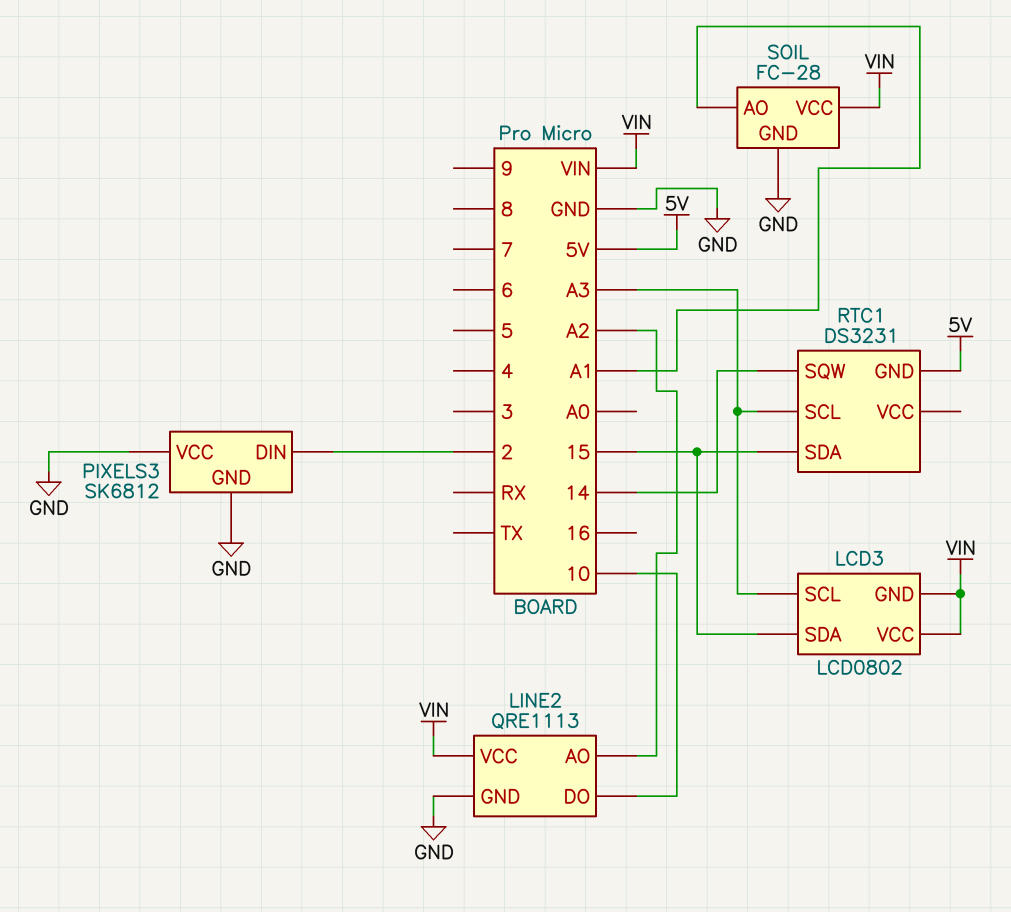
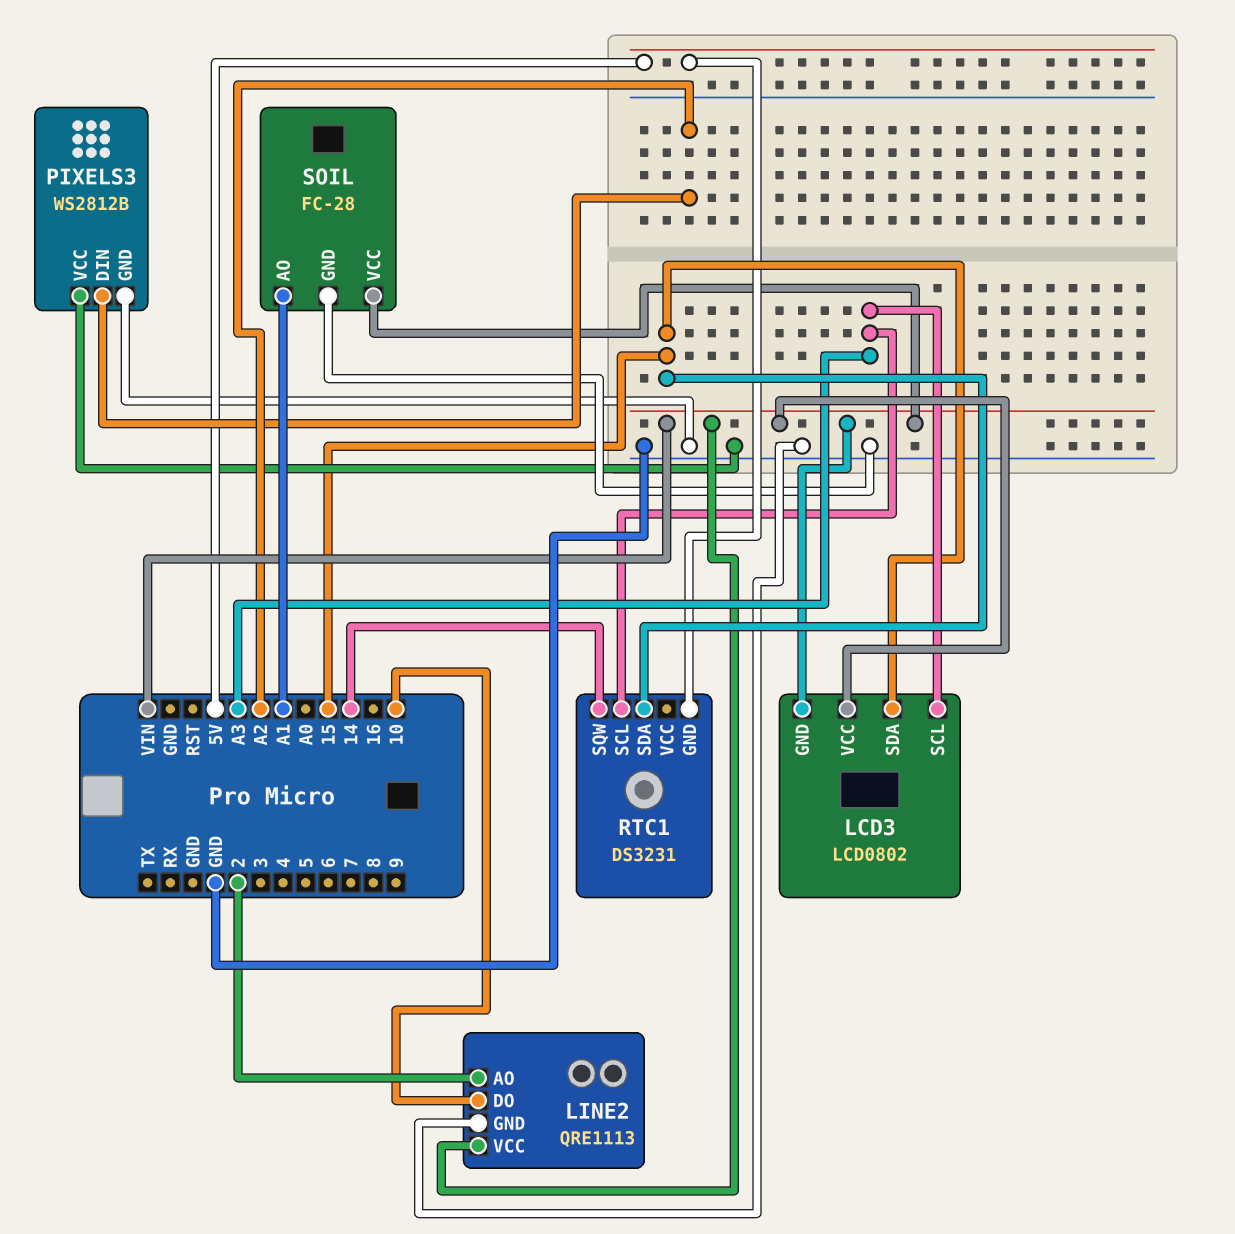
LINE2 pin AO: A2 -> 2
PIXELS3: SK6812 -> WS2812B
PIXELS3 pin DIN: 2 -> A2

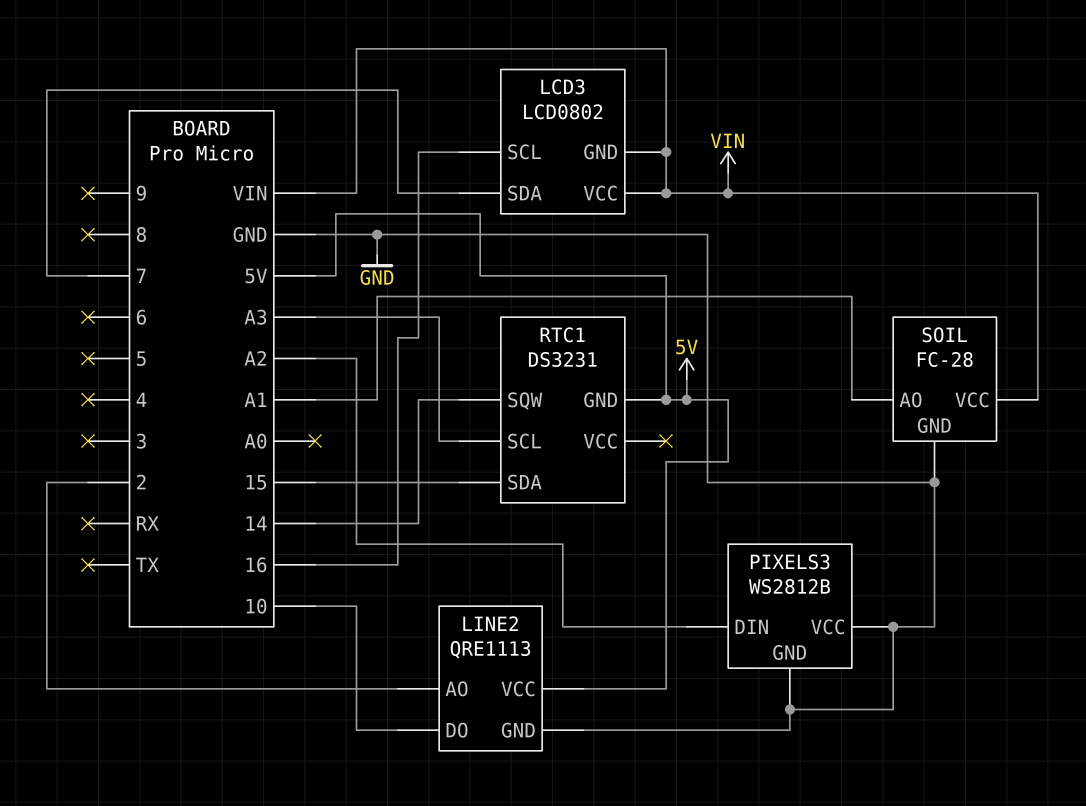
LCD3 pin SCL: A3 -> 16
LCD3 pin SDA: 15 -> 7
LINE2 pin VCC: VIN -> 5V

